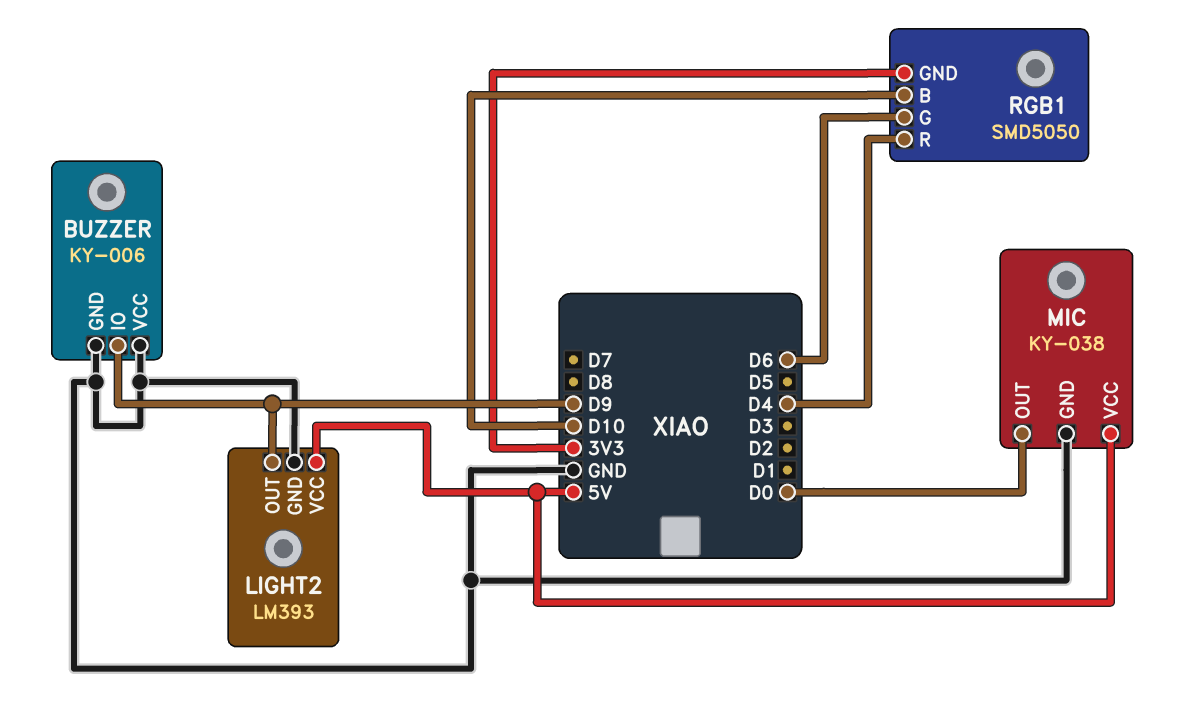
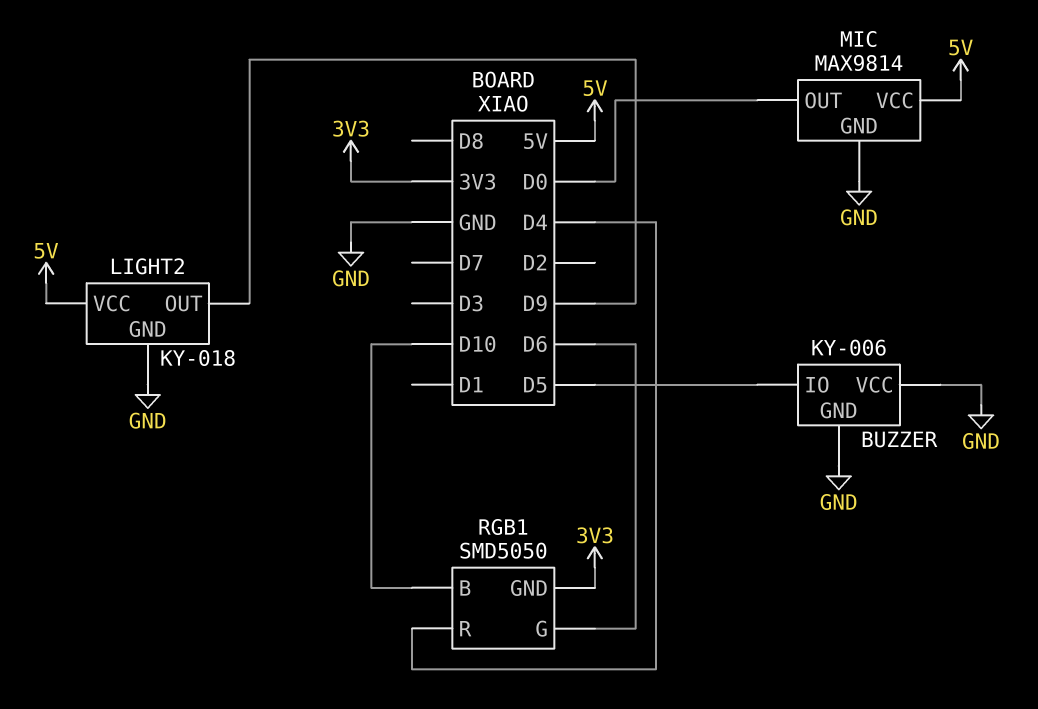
BUZZER pin IO: D9 -> D5
LIGHT2: LM393 -> KY-018
MIC: KY-038 -> MAX9814

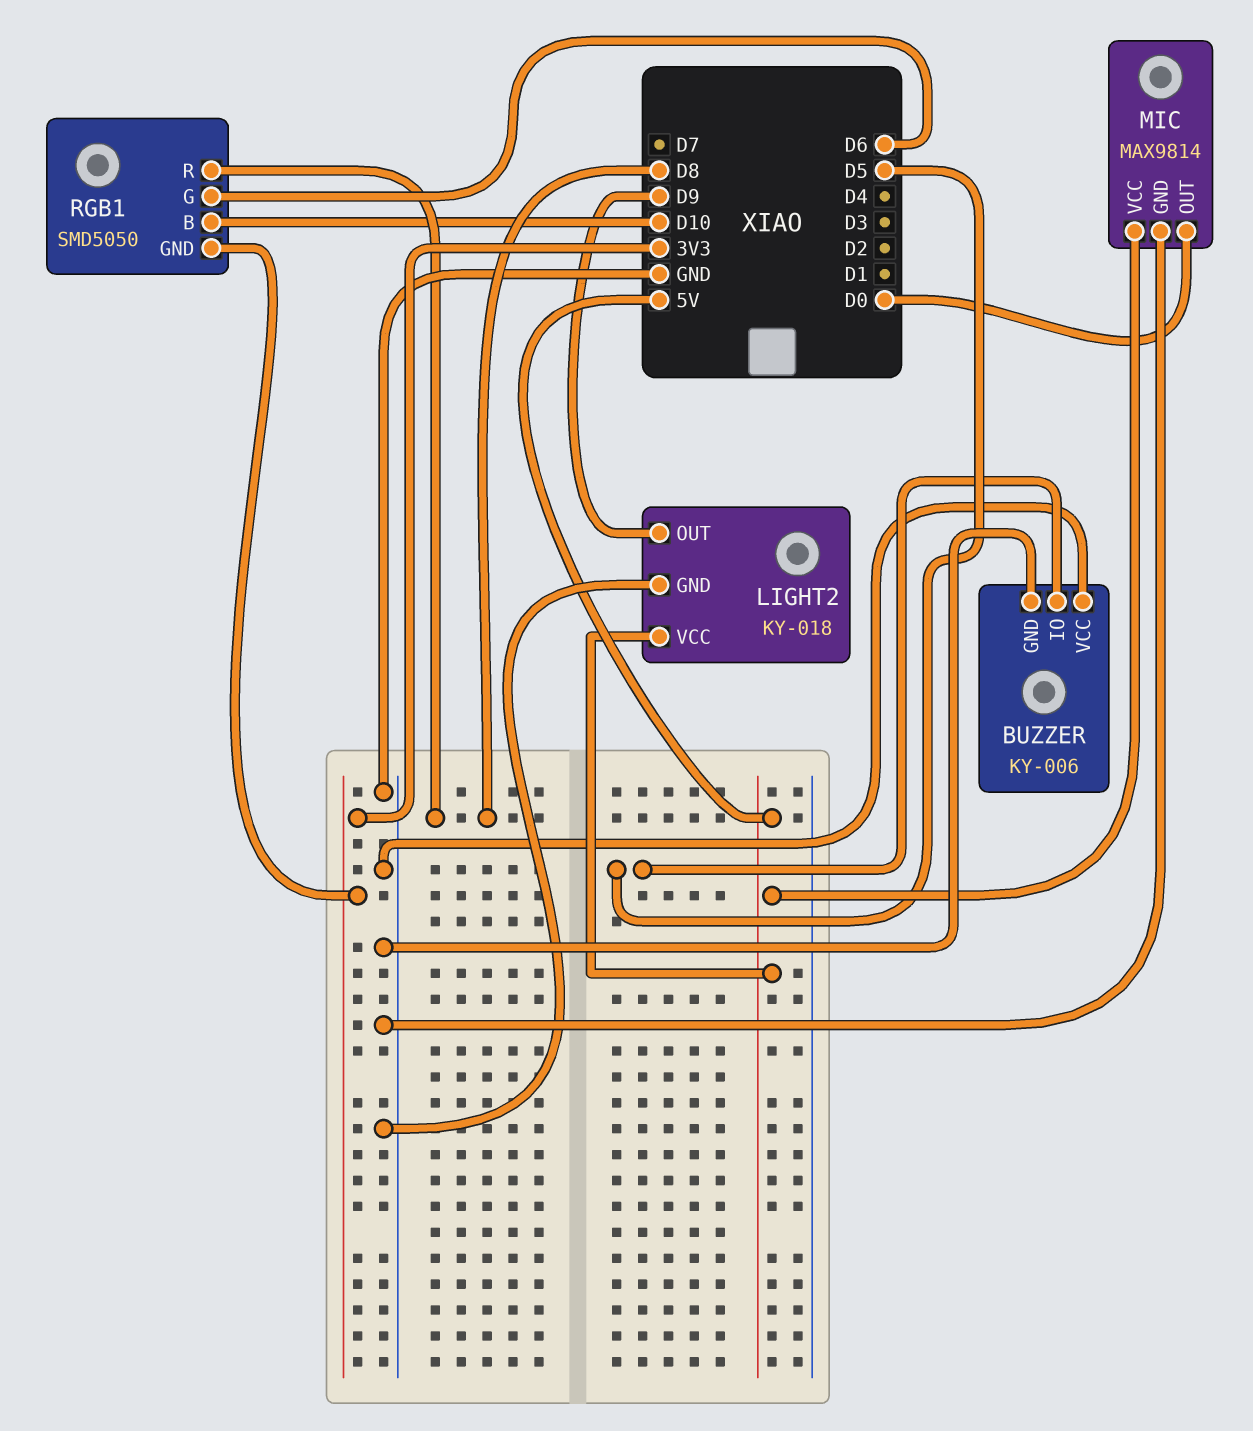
RGB1 pin R: D4 -> D8

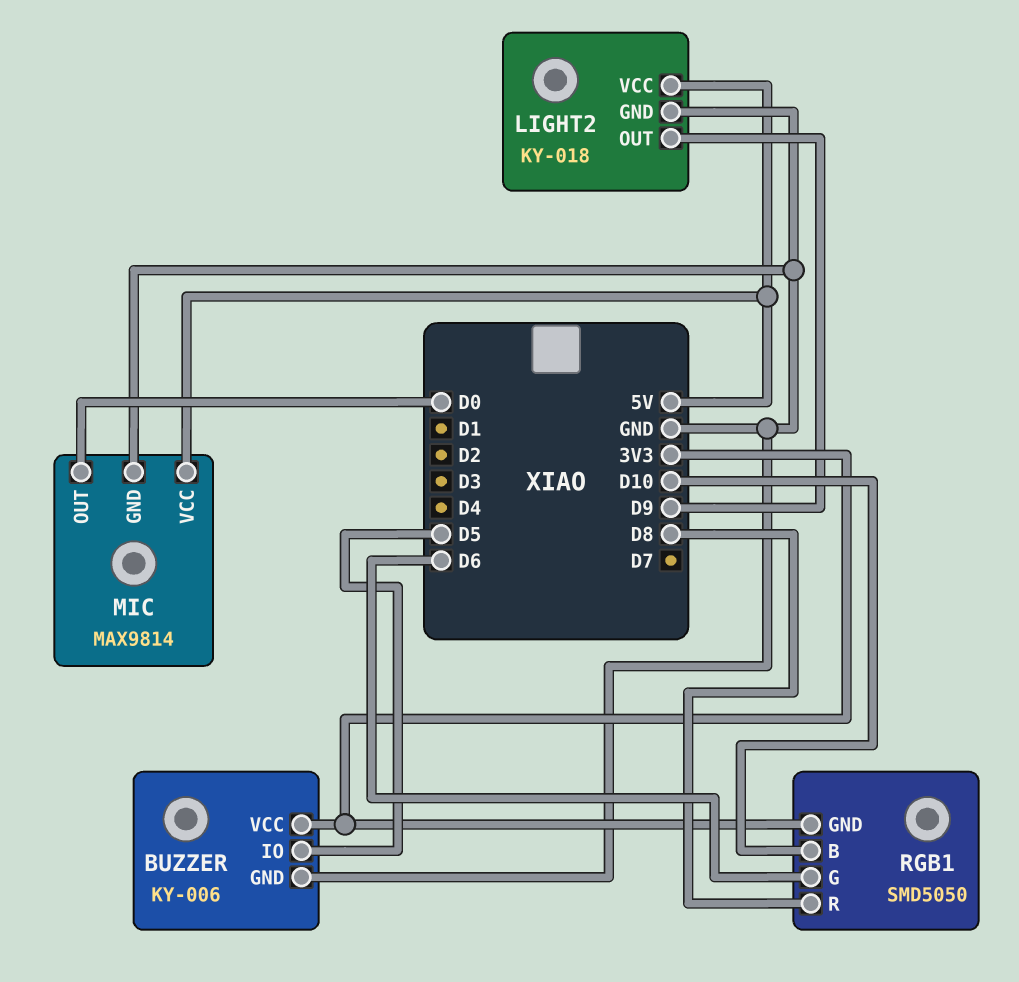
BUZZER pin VCC: GND -> 3V3

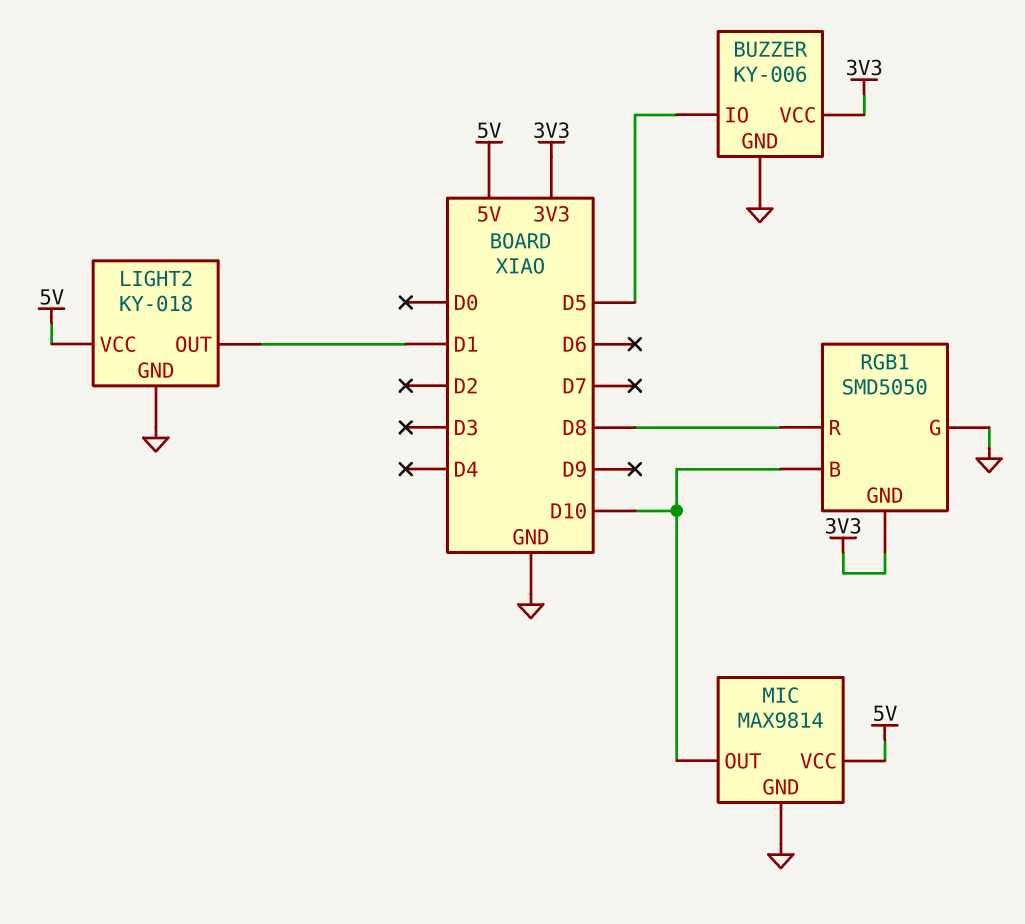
LIGHT2 pin OUT: D9 -> D1
MIC pin OUT: D0 -> D10
RGB1 pin G: D6 -> GND

